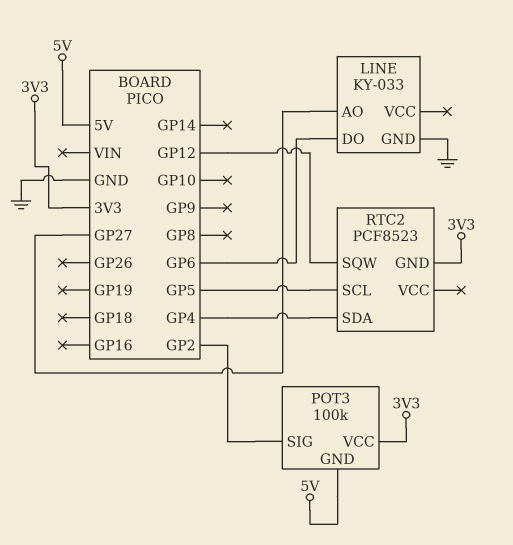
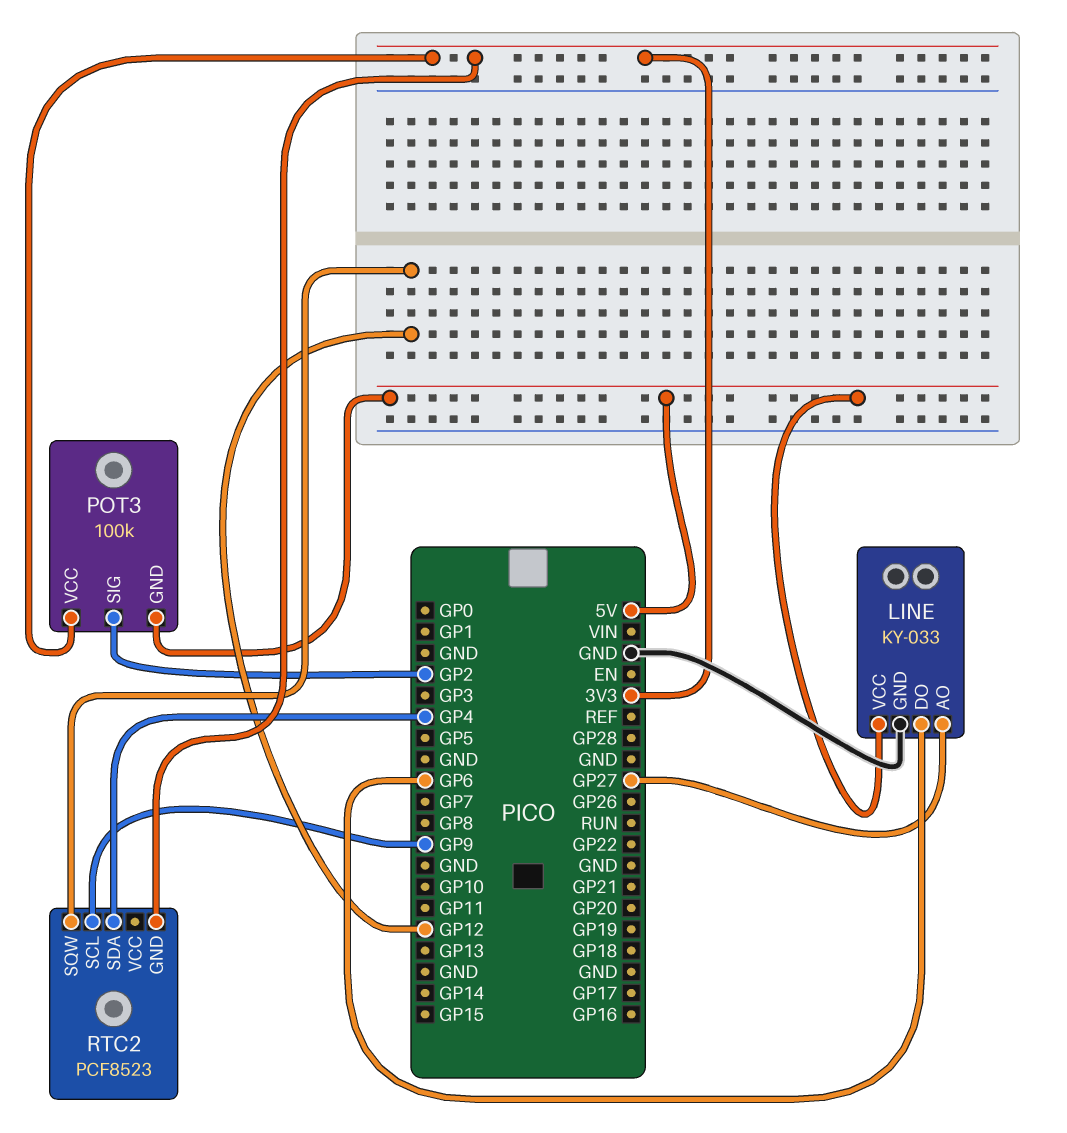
LINE pin VCC: none -> 5V
RTC2 pin SCL: GP5 -> GP9

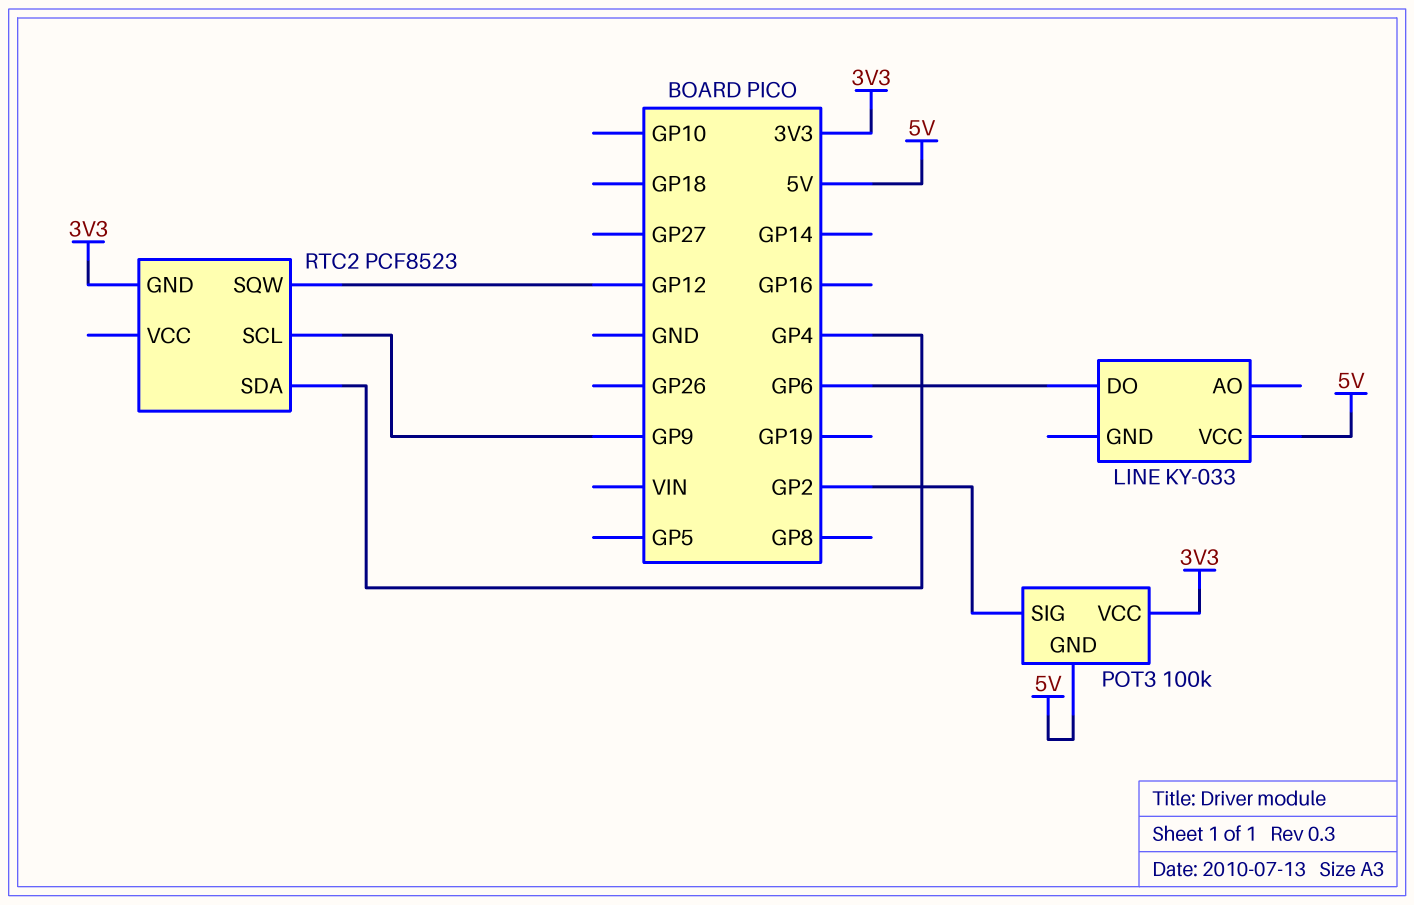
LINE pin AO: GP27 -> none
LINE pin GND: GND -> none

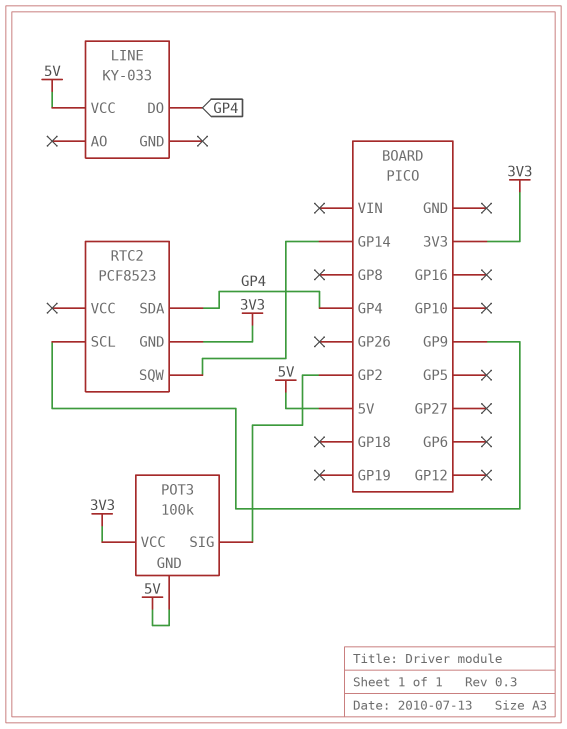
LINE pin DO: GP6 -> GP4
RTC2 pin SQW: GP12 -> GP14

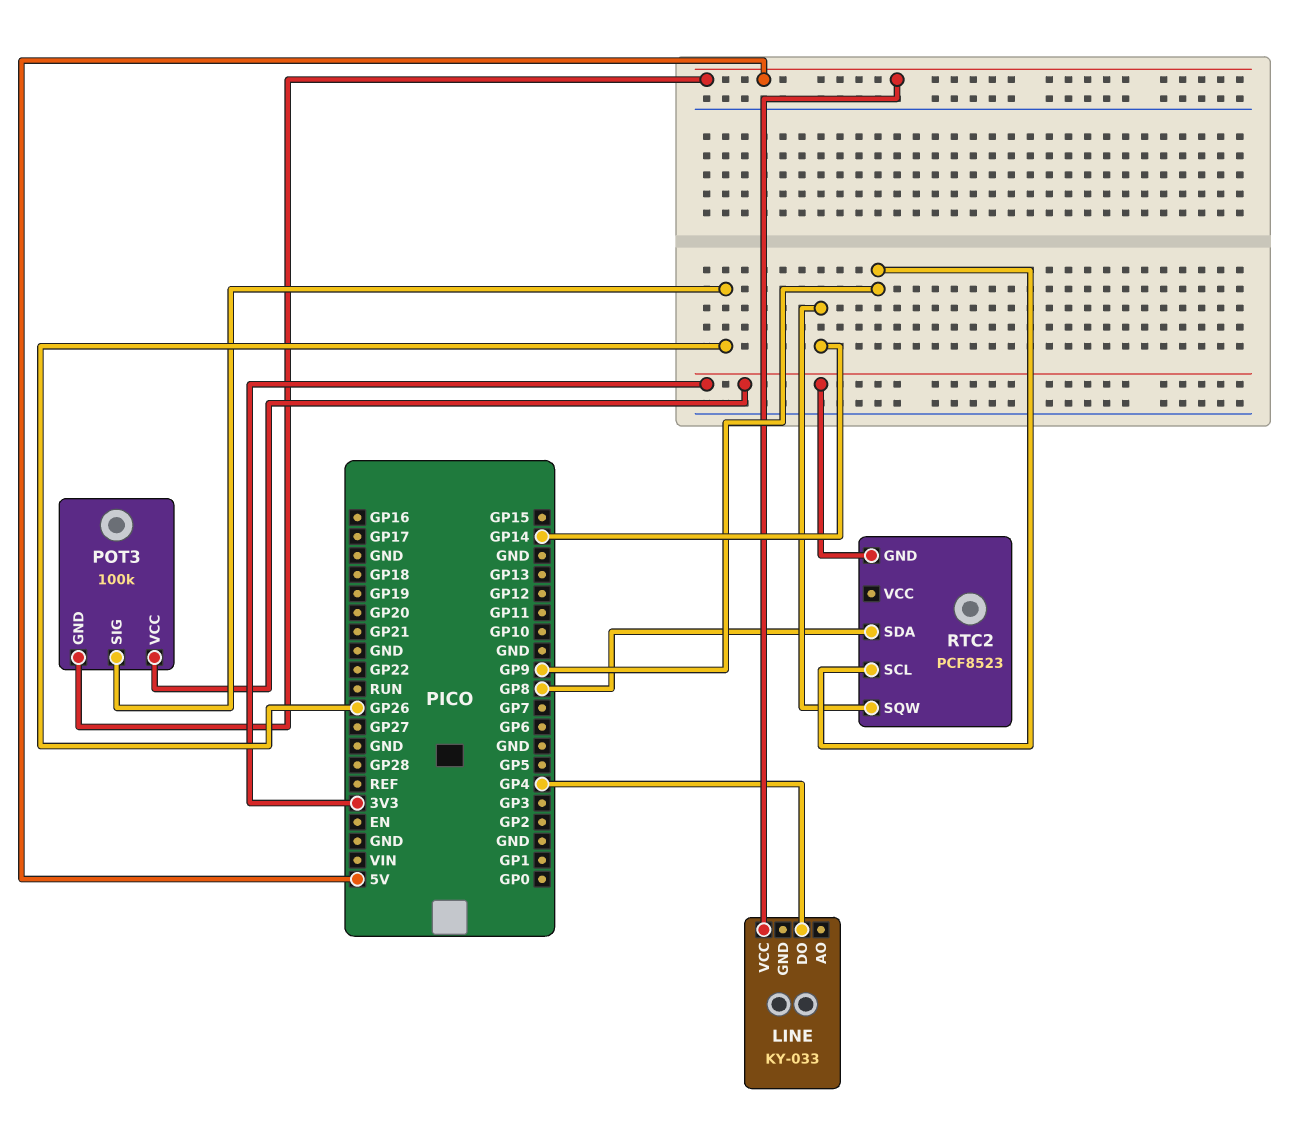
POT3 pin SIG: GP2 -> GP26
RTC2 pin SDA: GP4 -> GP8

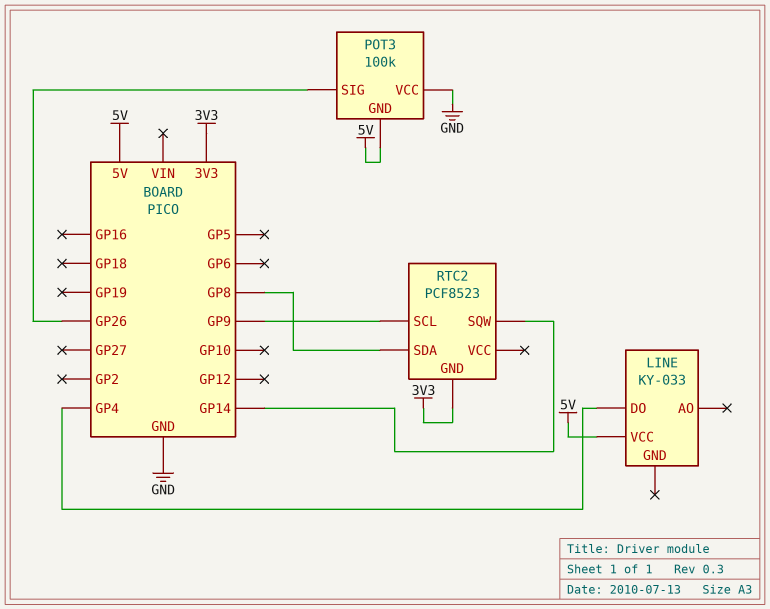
POT3 pin VCC: 3V3 -> GND

